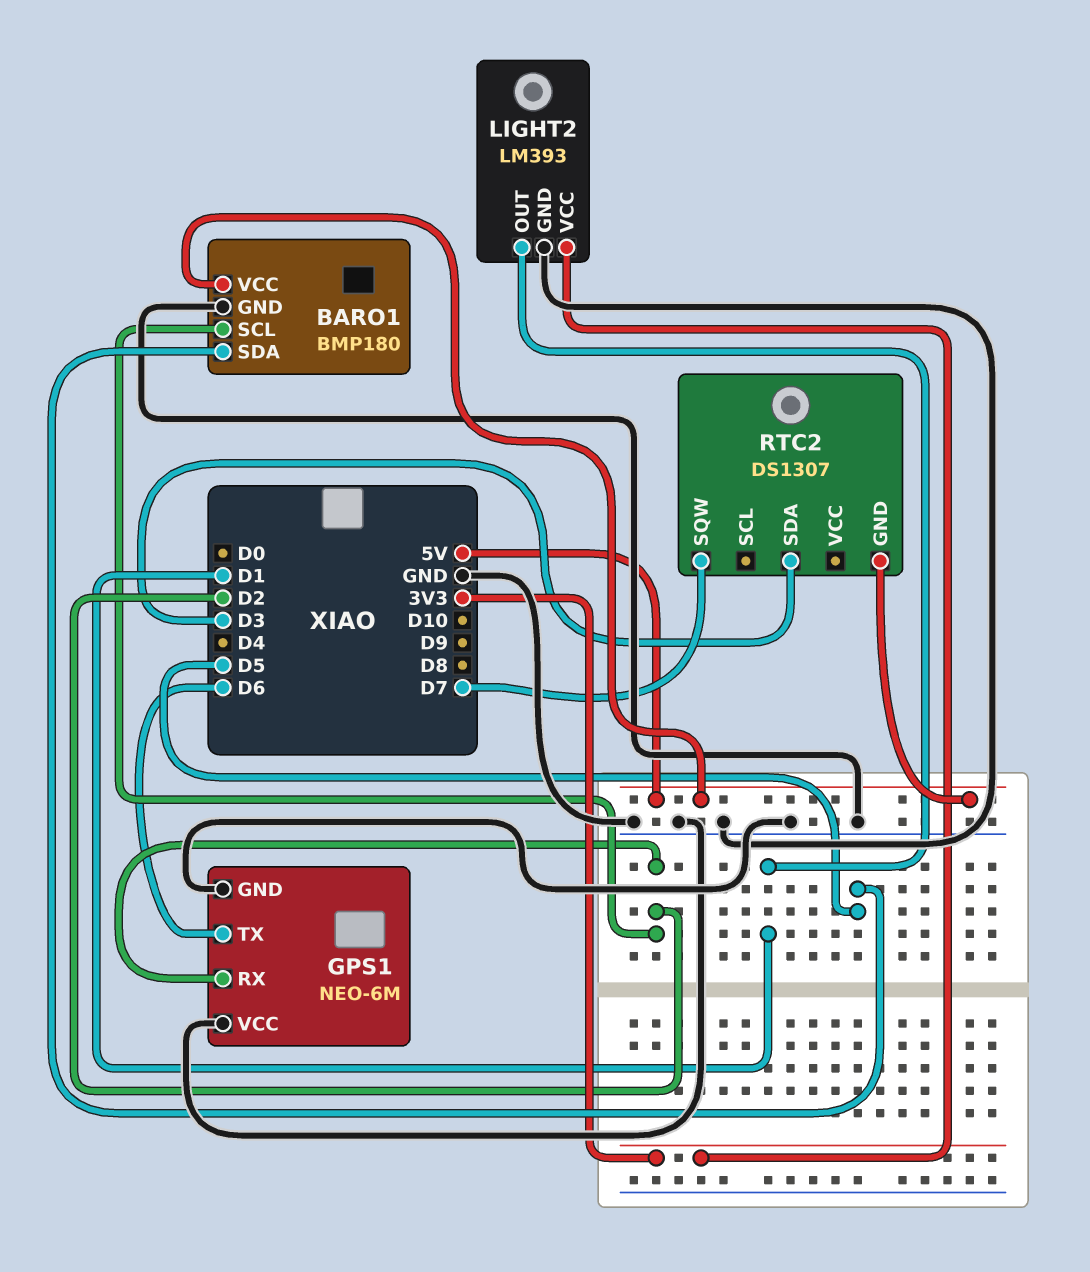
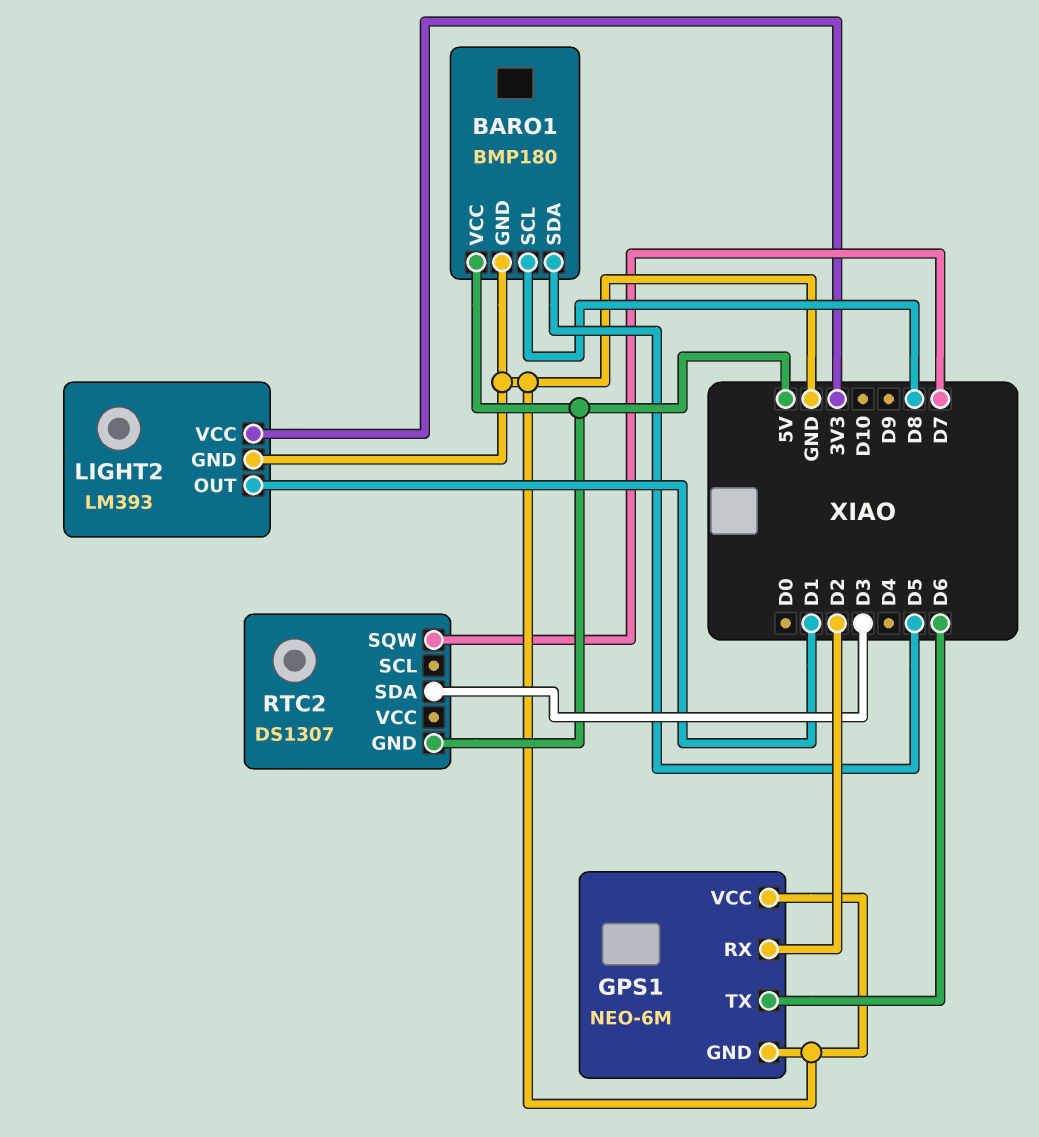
BARO1 pin SCL: D2 -> D8

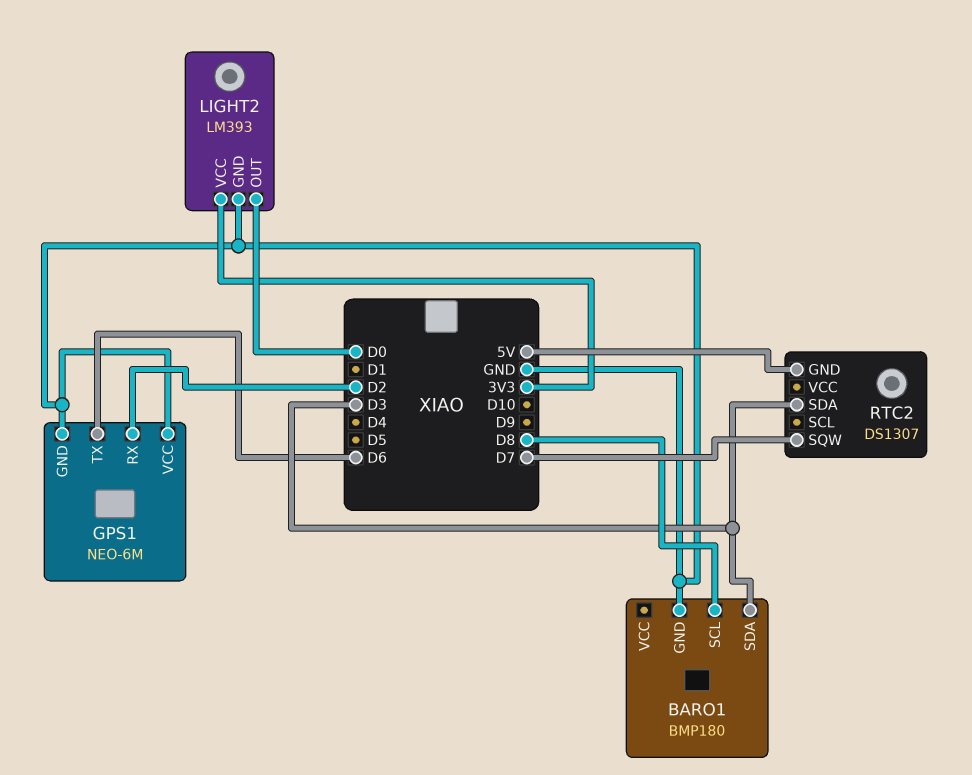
BARO1 pin SDA: D5 -> D3
BARO1 pin VCC: 5V -> none
LIGHT2 pin OUT: D1 -> D0

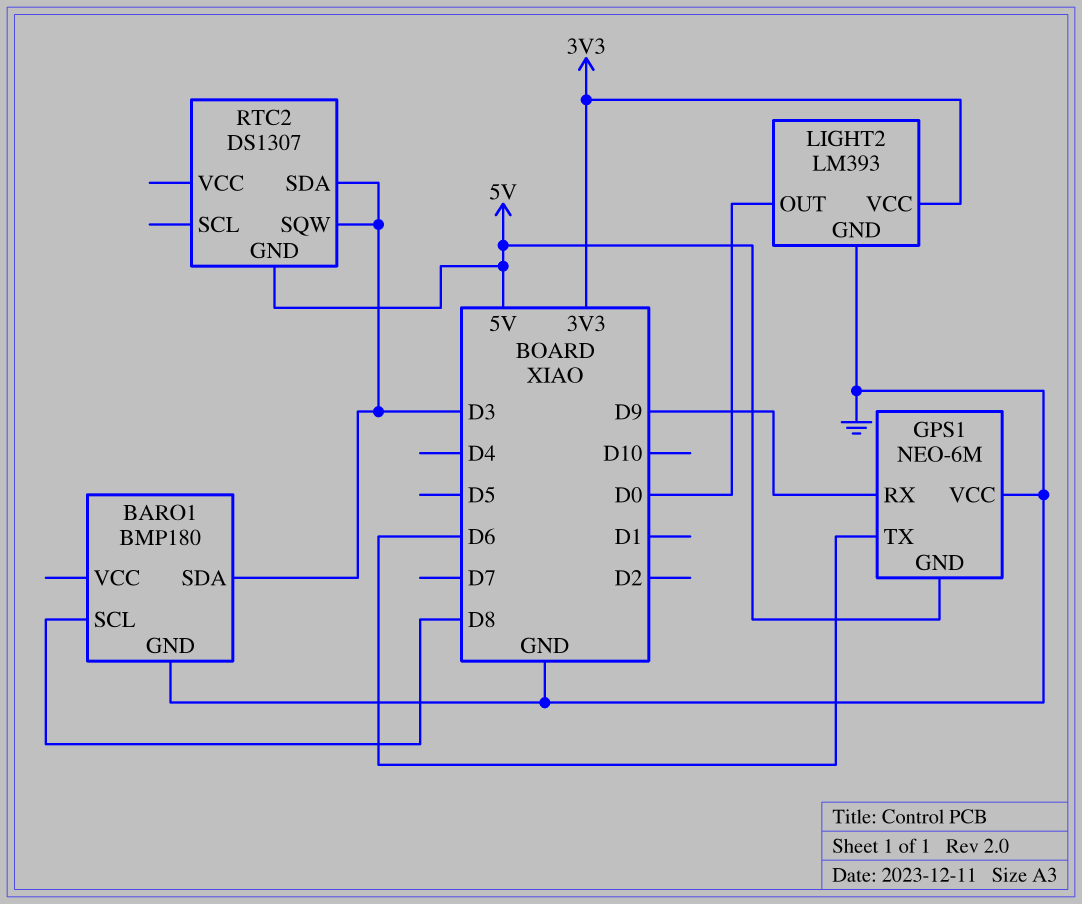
GPS1 pin GND: GND -> 5V
GPS1 pin RX: D2 -> D9
RTC2 pin SQW: D7 -> D3

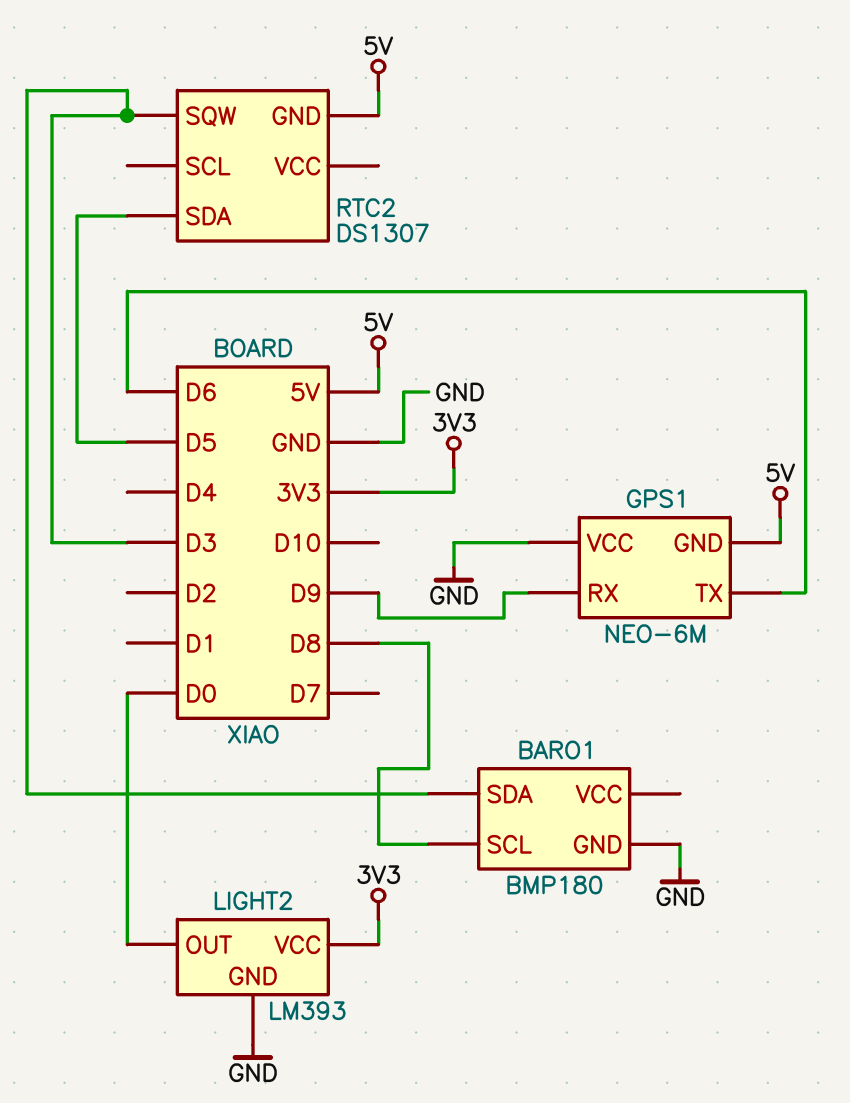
RTC2 pin SDA: D3 -> D5

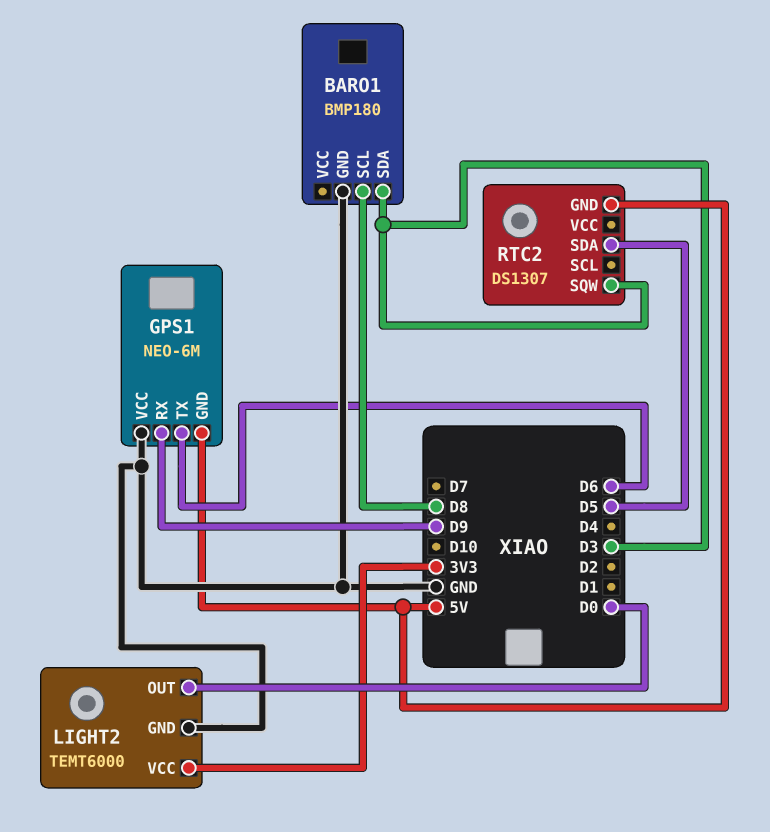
LIGHT2: LM393 -> TEMT6000

